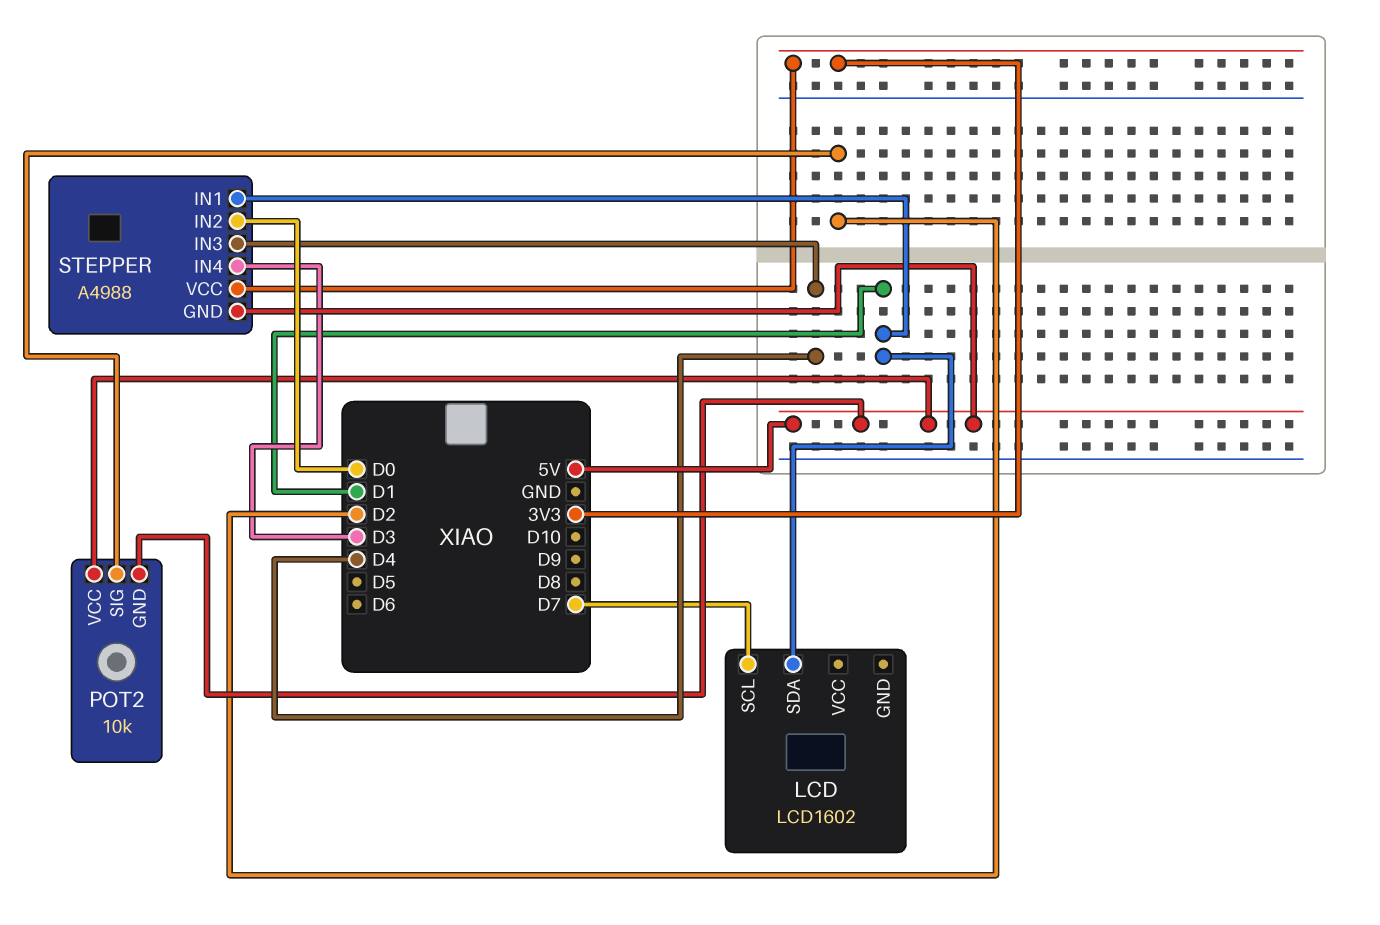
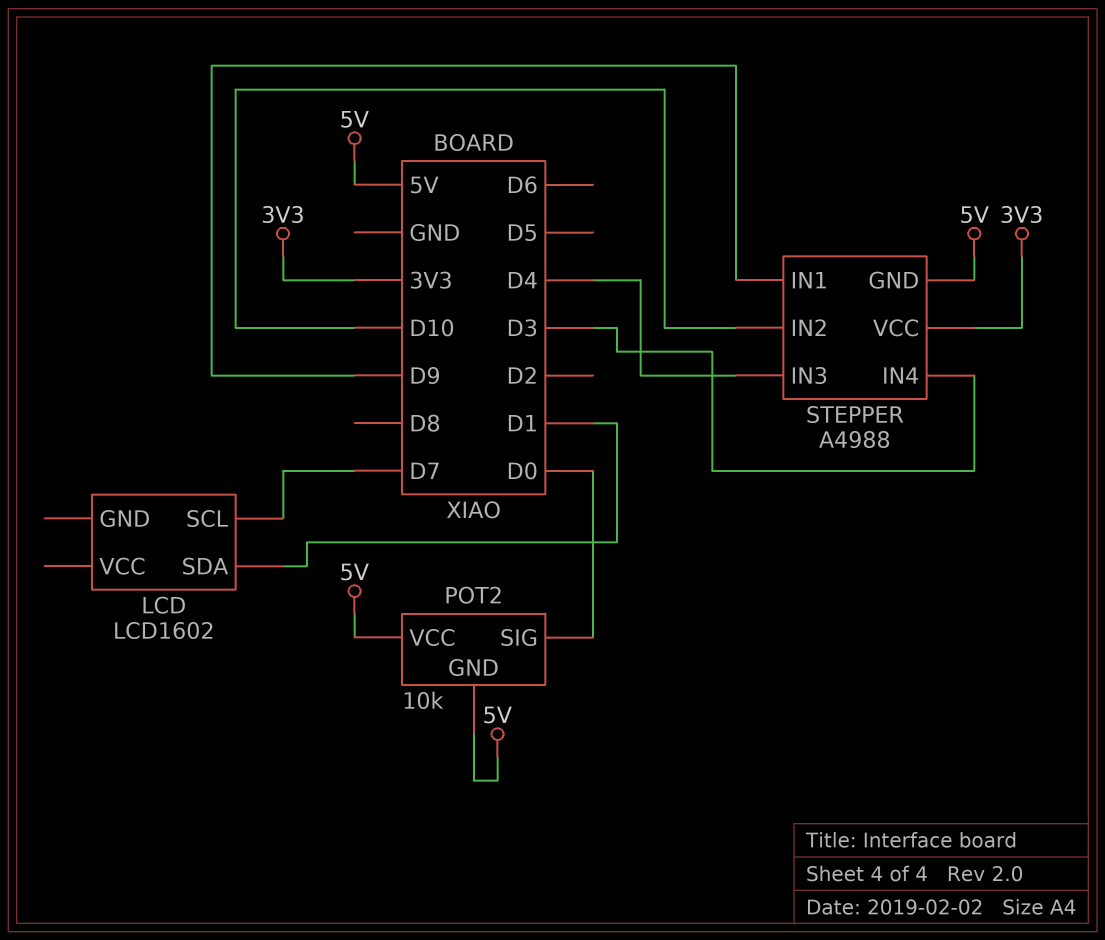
POT2 pin SIG: D2 -> D0
STEPPER pin IN1: D1 -> D9
STEPPER pin IN2: D0 -> D10

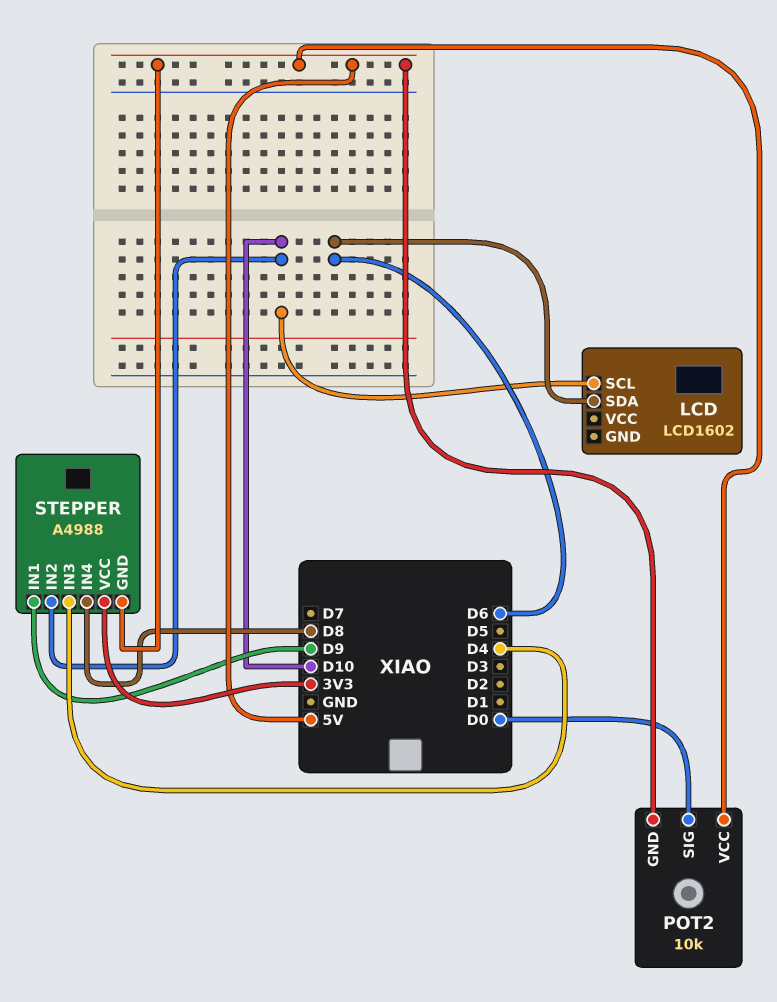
LCD pin SCL: D7 -> D10
LCD pin SDA: D1 -> D6
STEPPER pin IN4: D3 -> D8

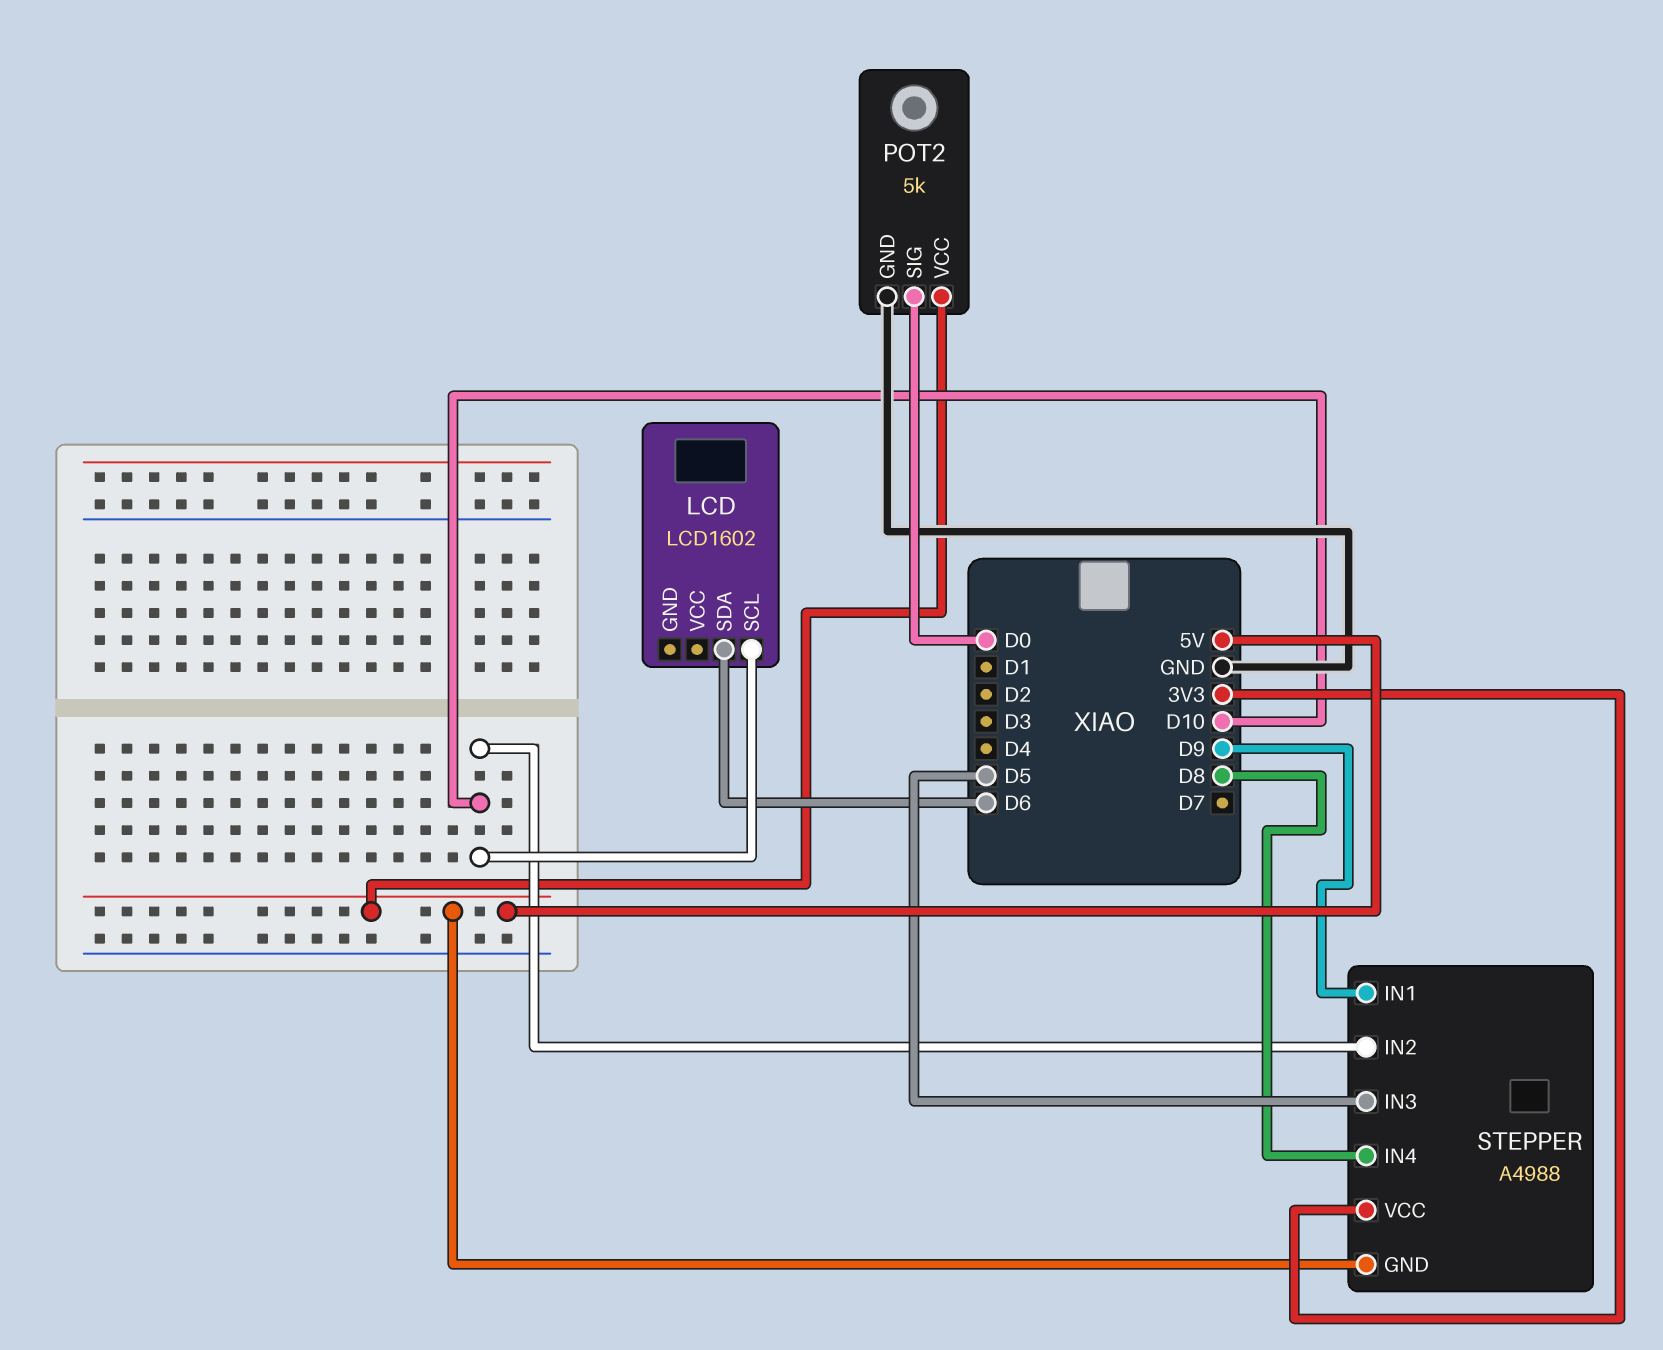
POT2: 10k -> 5k
POT2 pin GND: 5V -> GND
STEPPER pin IN3: D4 -> D5

